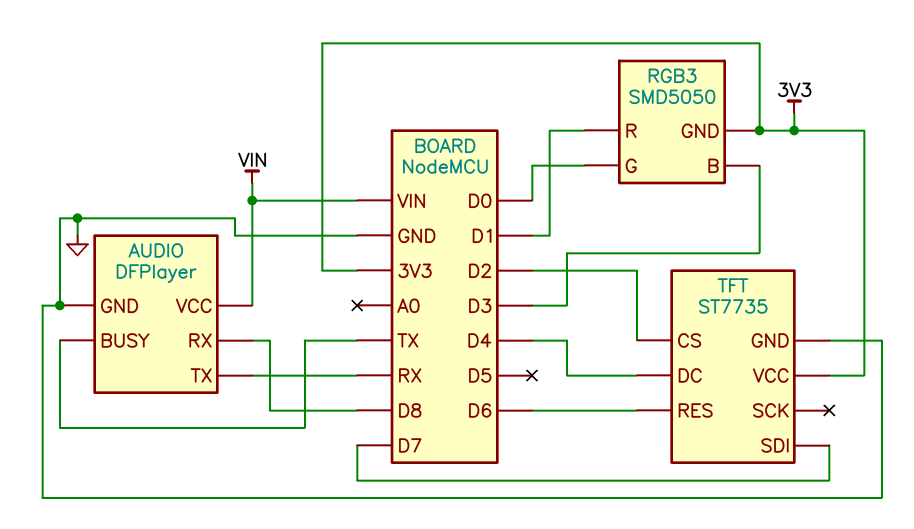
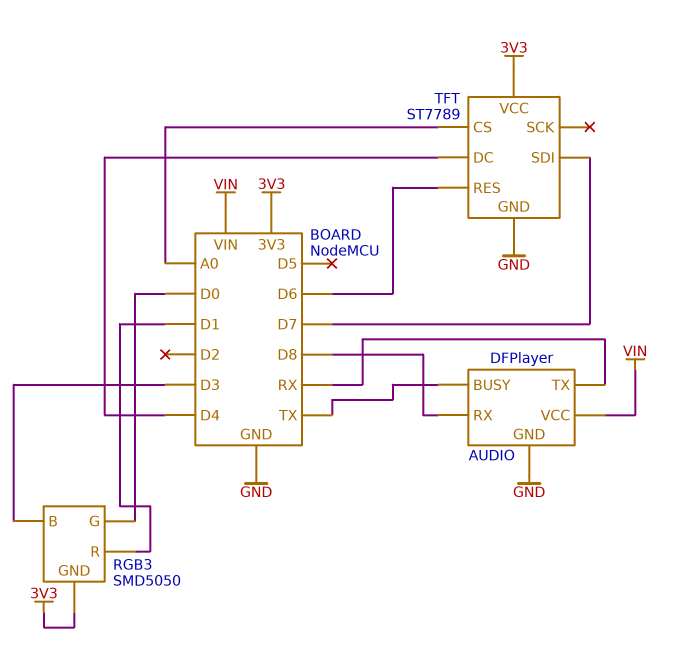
TFT: ST7735 -> ST7789
TFT pin CS: D2 -> A0

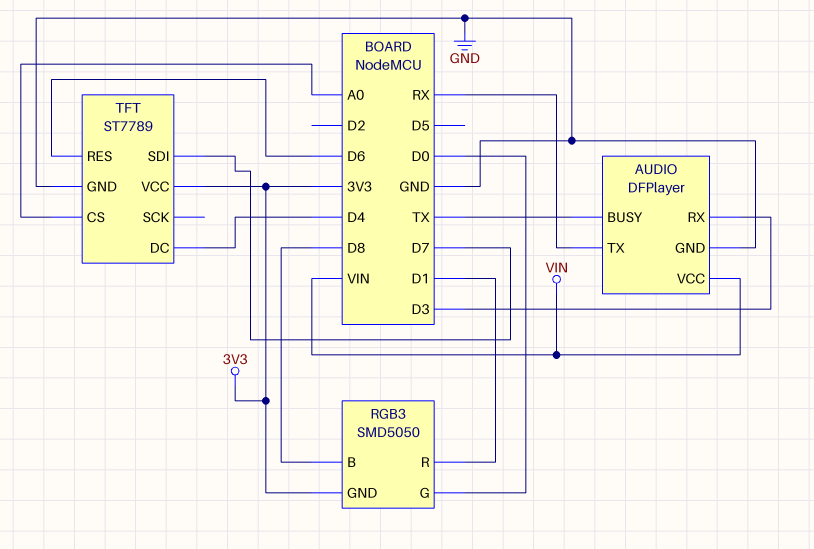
AUDIO pin RX: D8 -> D3
RGB3 pin B: D3 -> D8

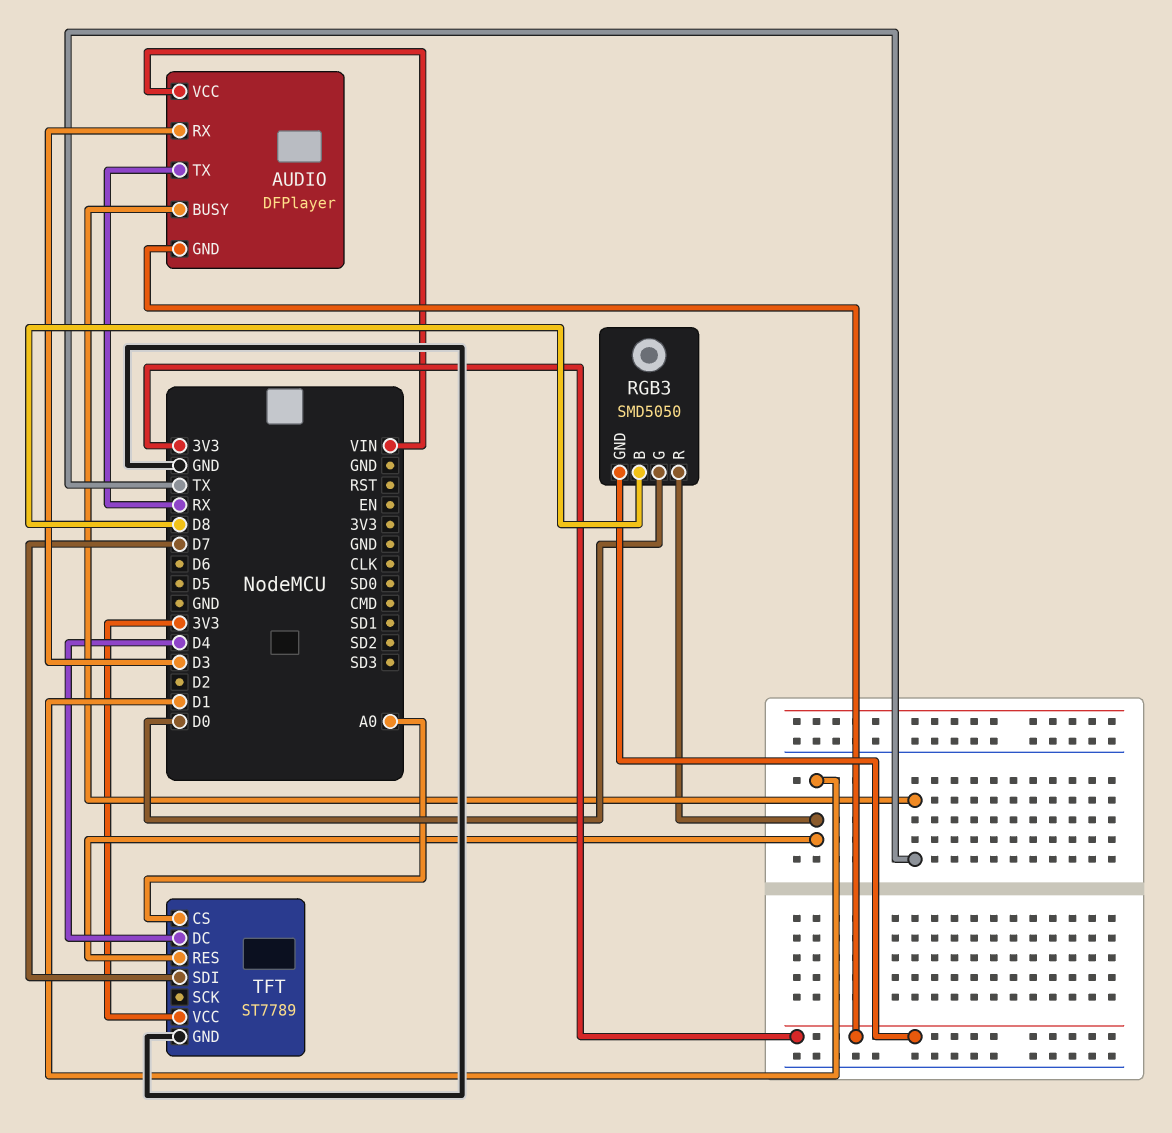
AUDIO pin GND: GND -> 3V3
TFT pin RES: D6 -> D1

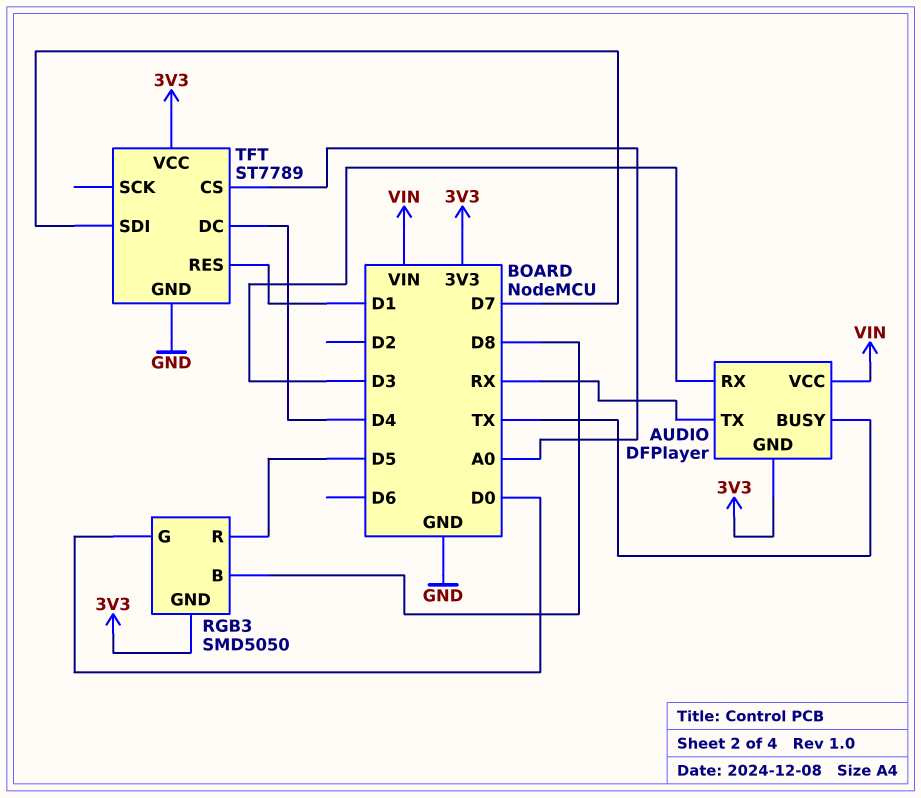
RGB3 pin R: D1 -> D5

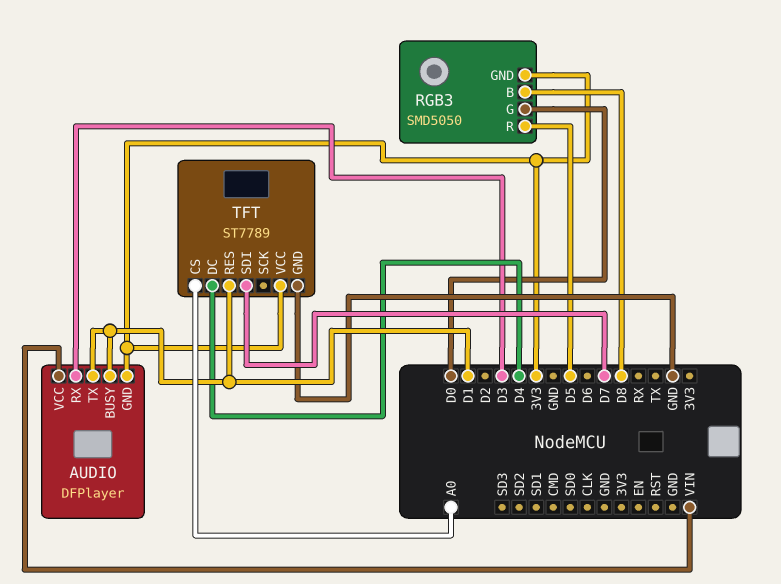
AUDIO pin BUSY: TX -> D1
AUDIO pin TX: RX -> D1

